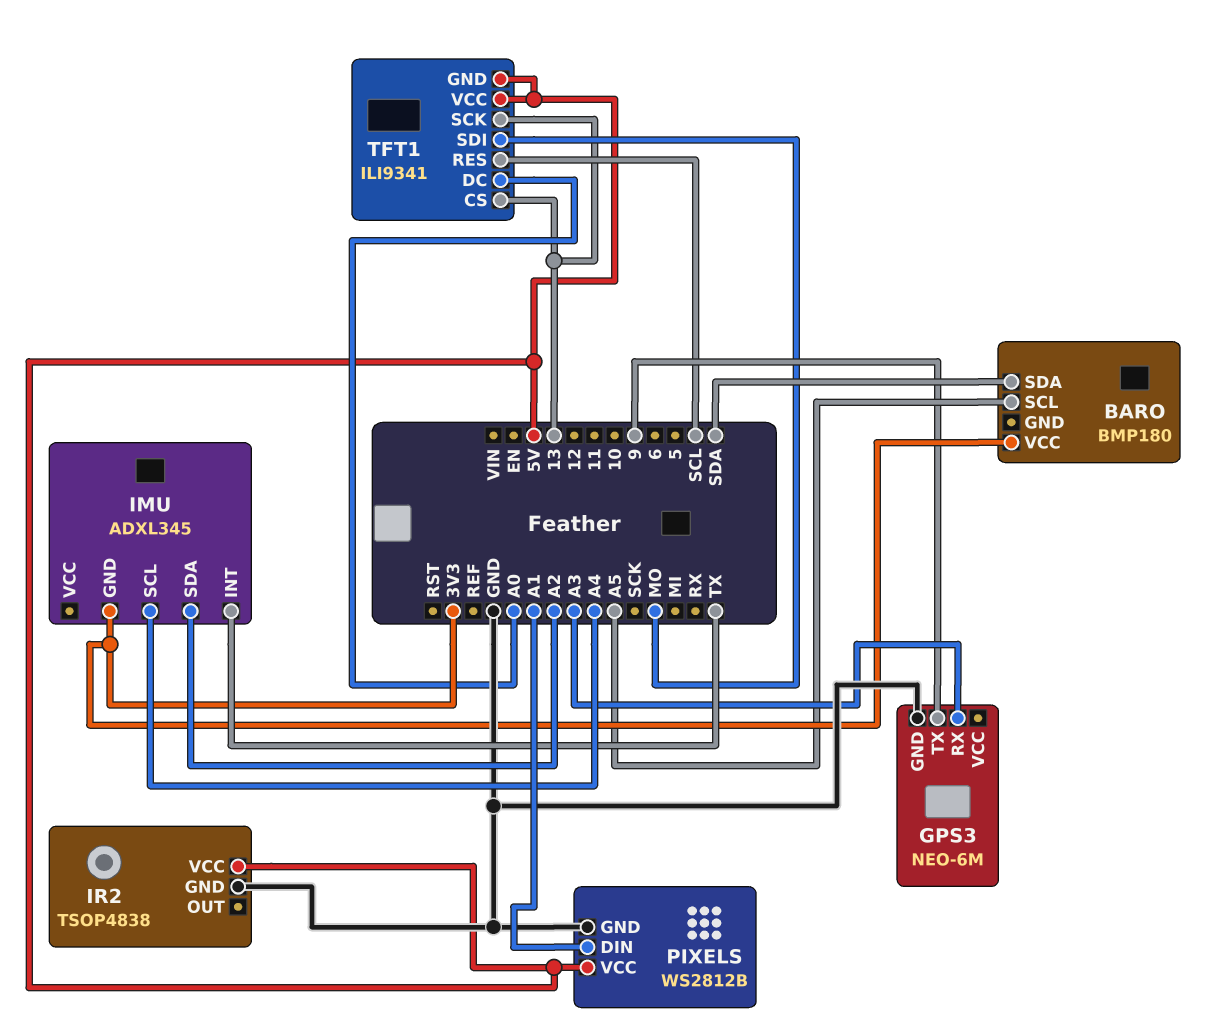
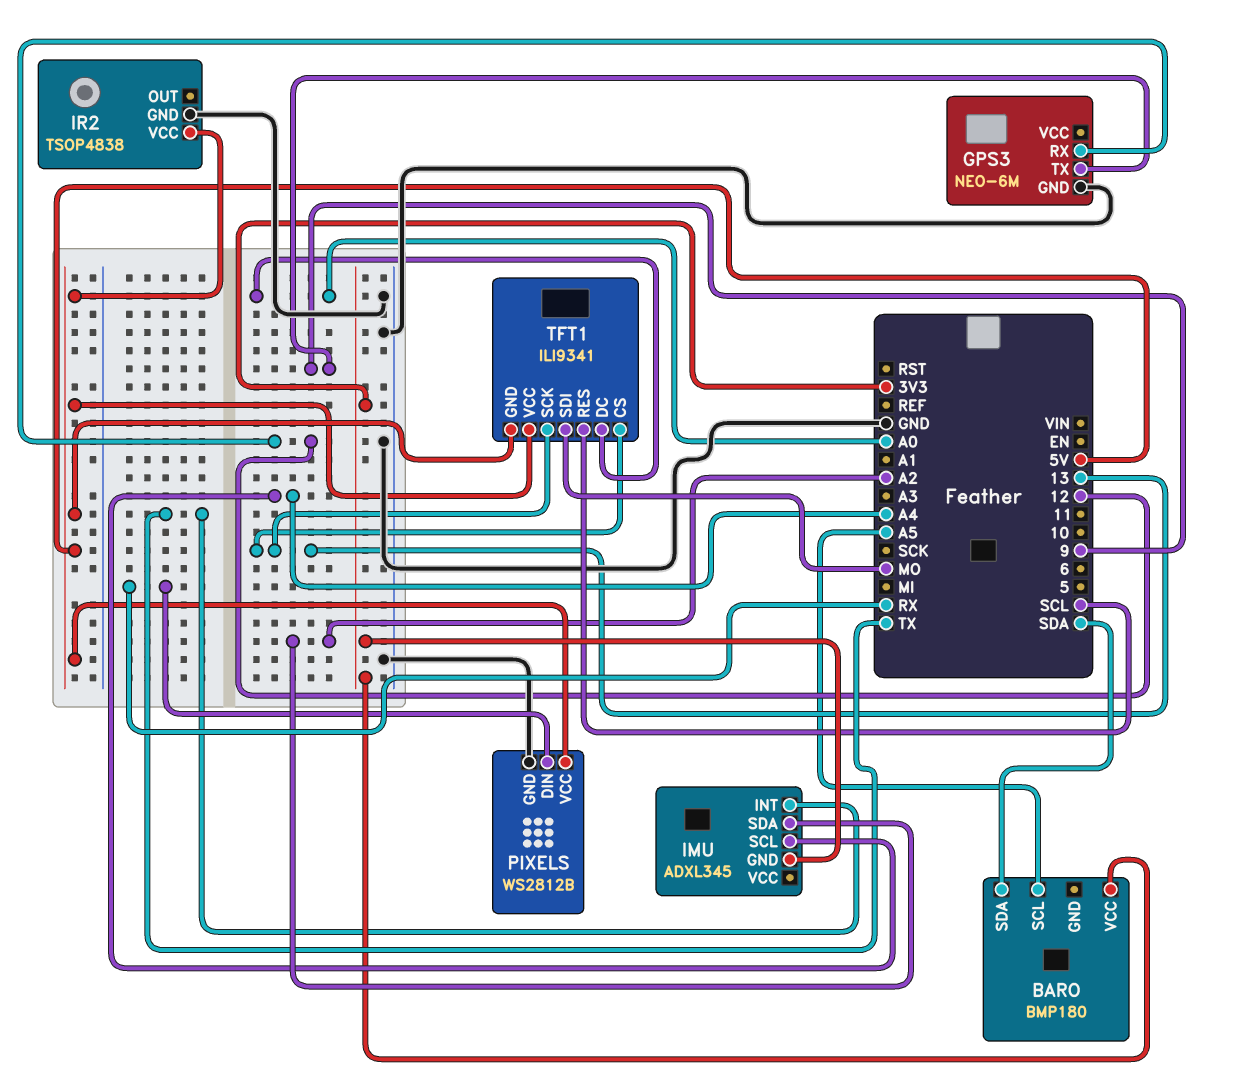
GPS3 pin RX: A3 -> 12
PIXELS pin DIN: A1 -> RX

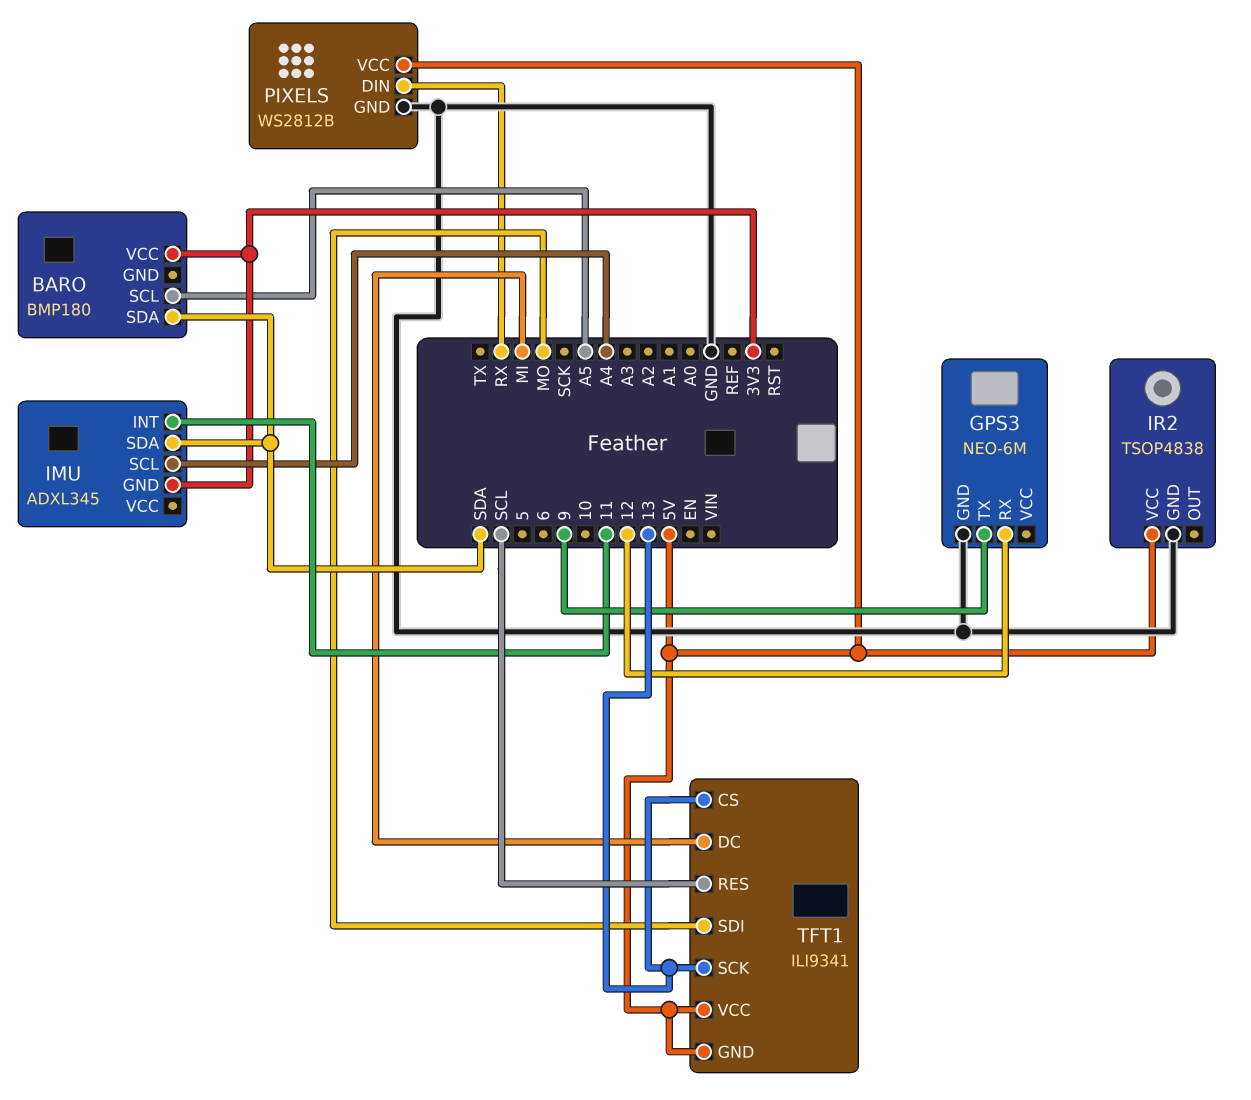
IMU pin INT: TX -> 11
IMU pin SDA: A2 -> SDA
TFT1 pin DC: A0 -> MI

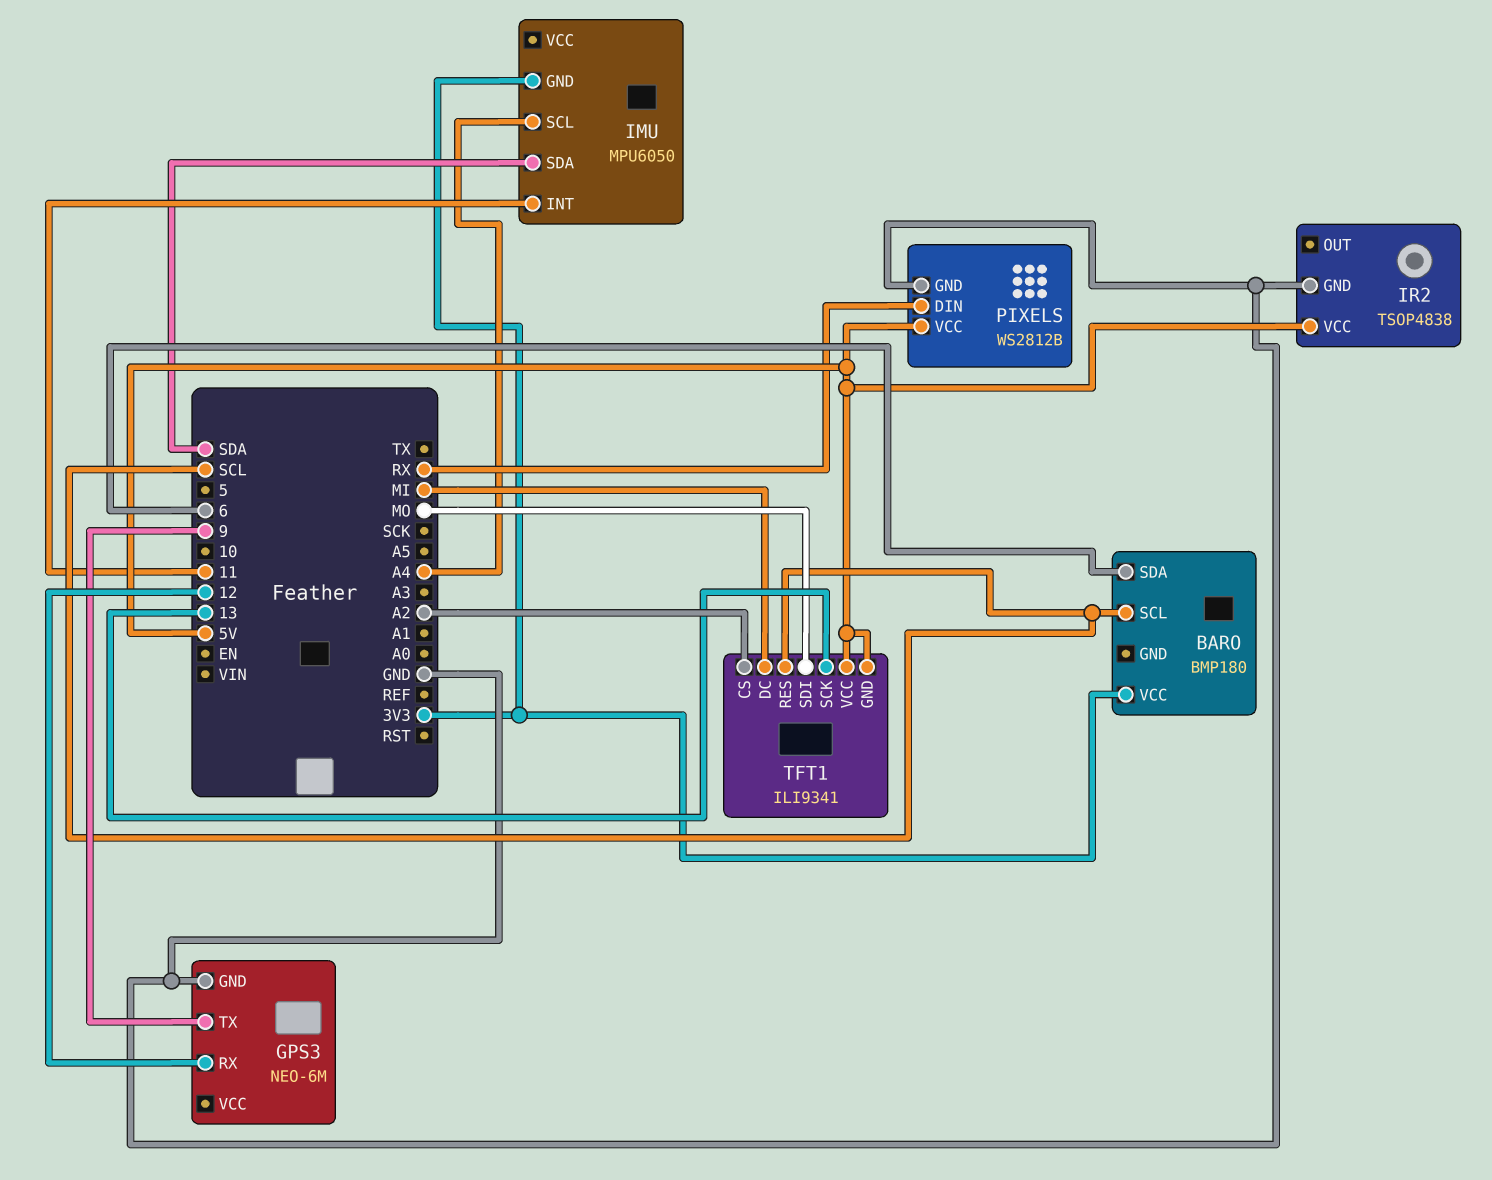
BARO pin SCL: A5 -> SCL
BARO pin SDA: SDA -> 6
IMU: ADXL345 -> MPU6050
TFT1 pin CS: 13 -> A2

